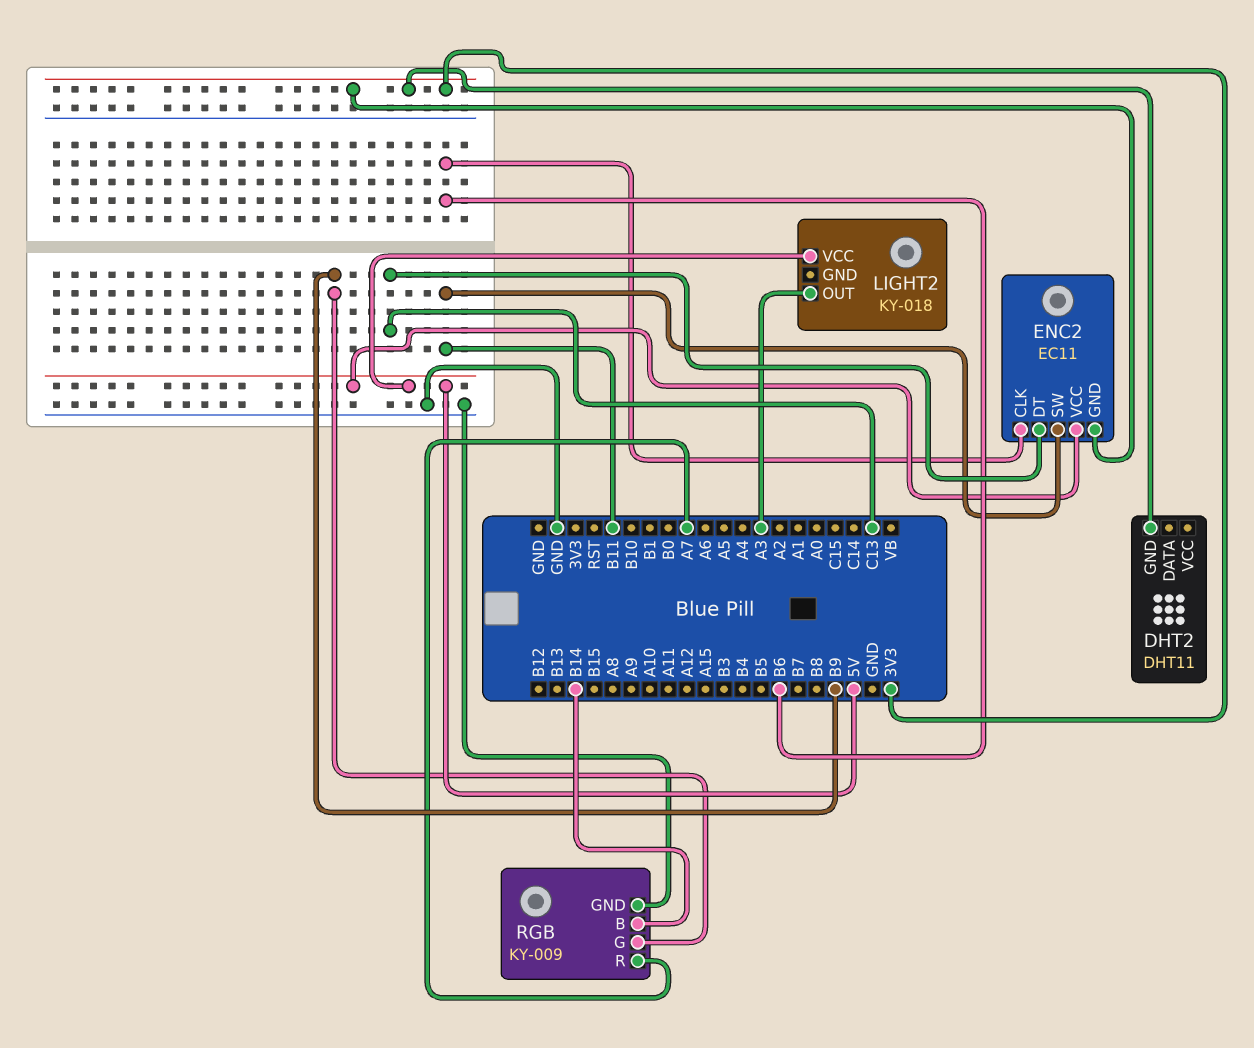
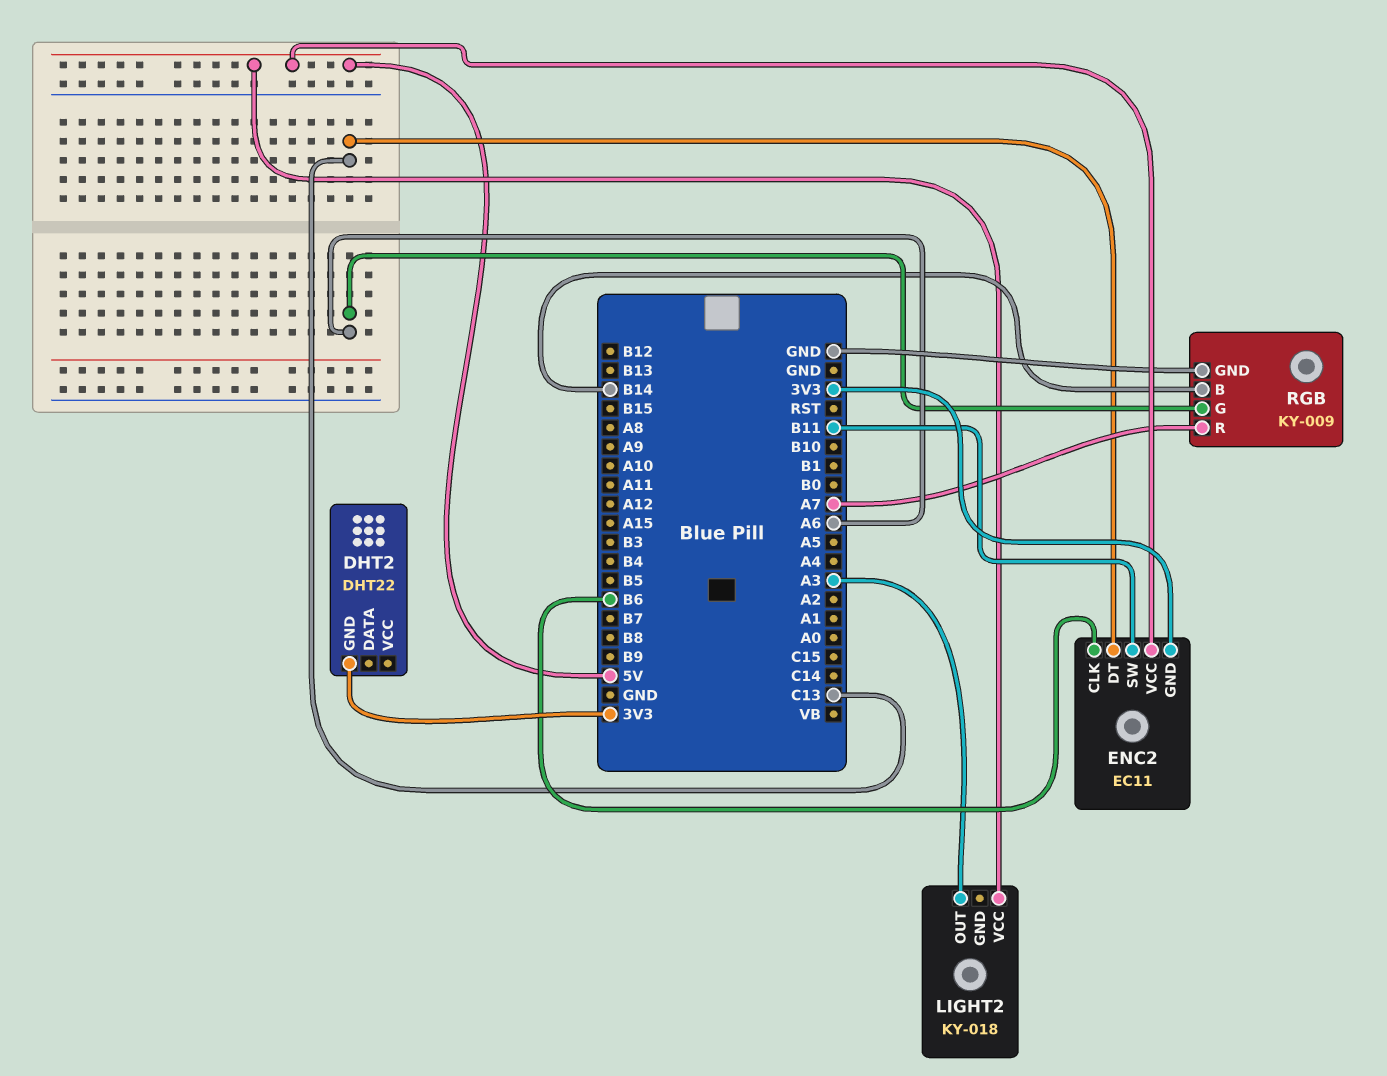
DHT2: DHT11 -> DHT22
RGB pin G: B9 -> A6

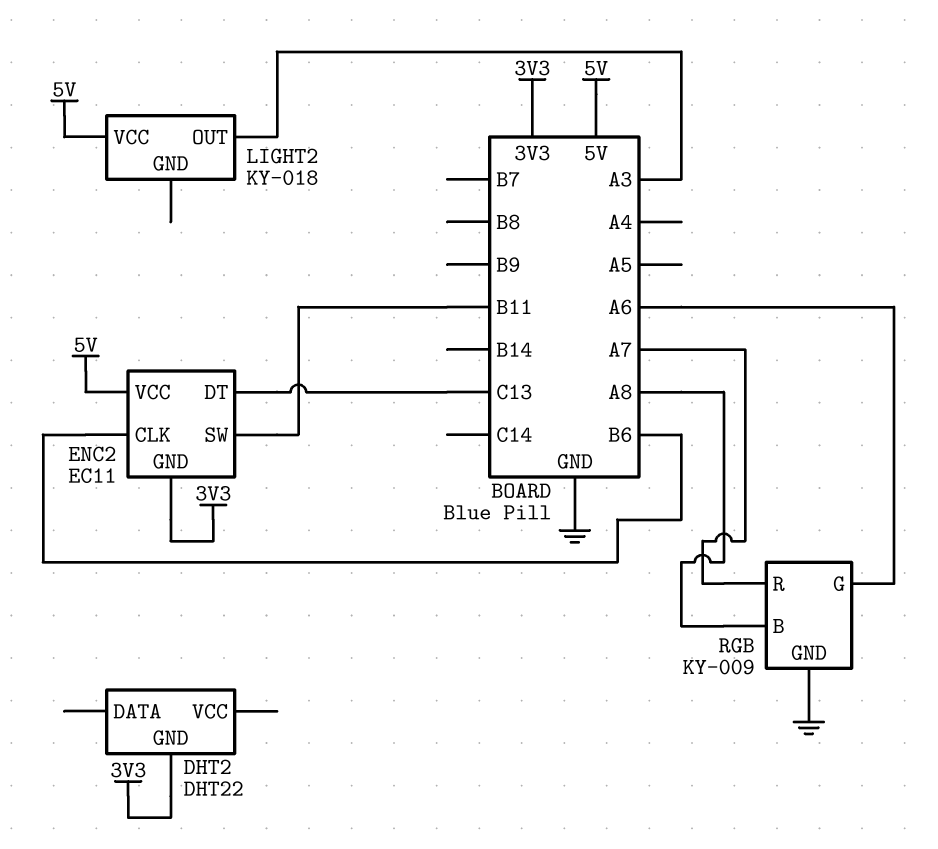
RGB pin B: B14 -> A8

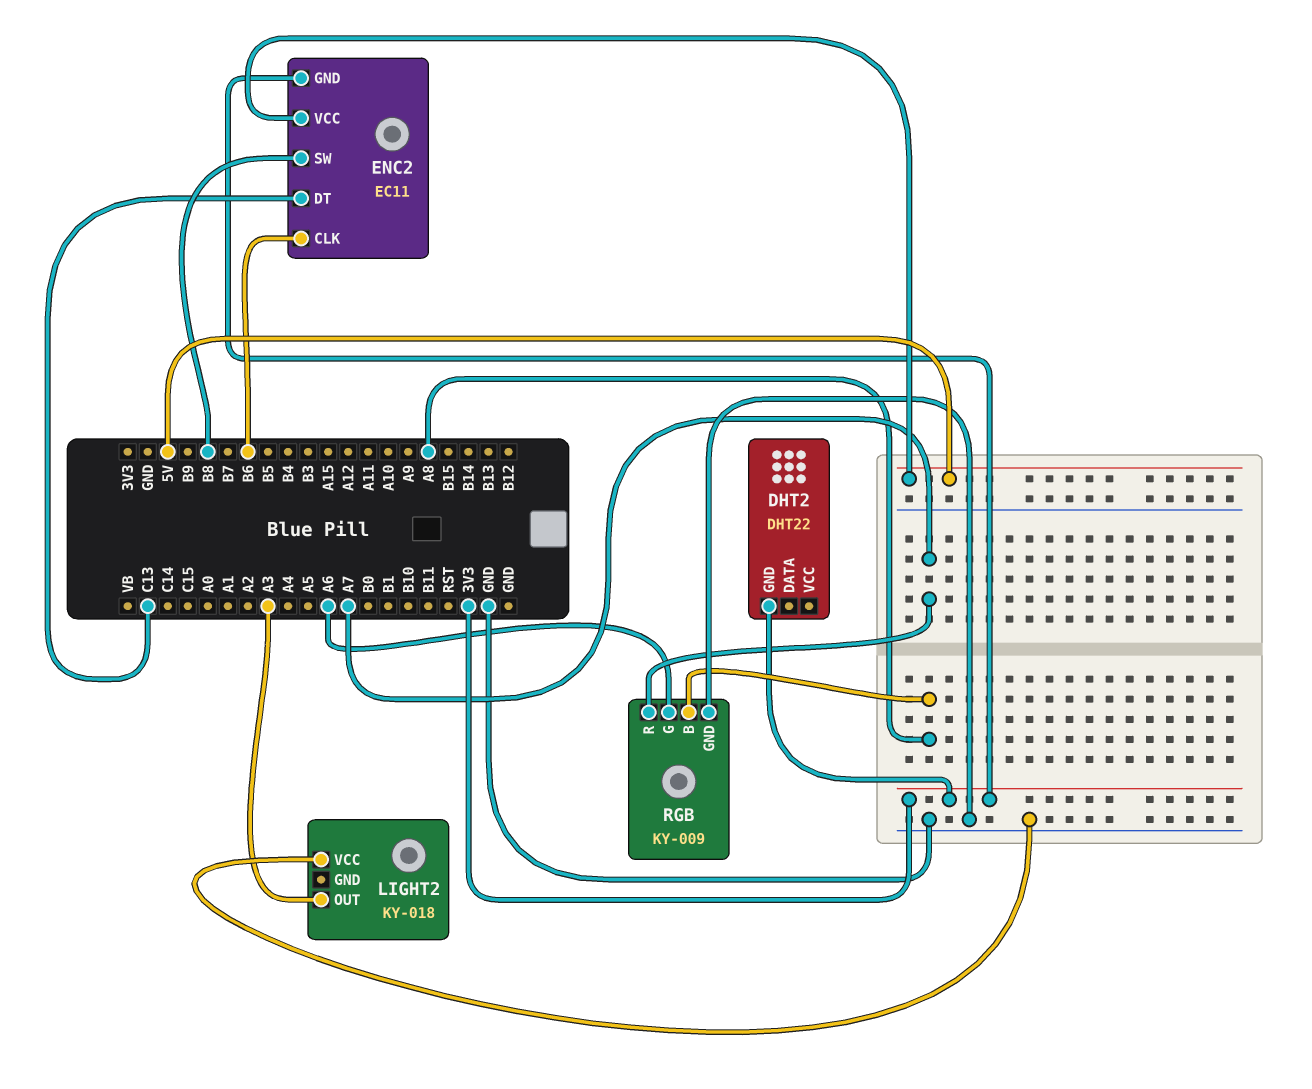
ENC2 pin SW: B11 -> B8
LIGHT2 pin VCC: 5V -> GND

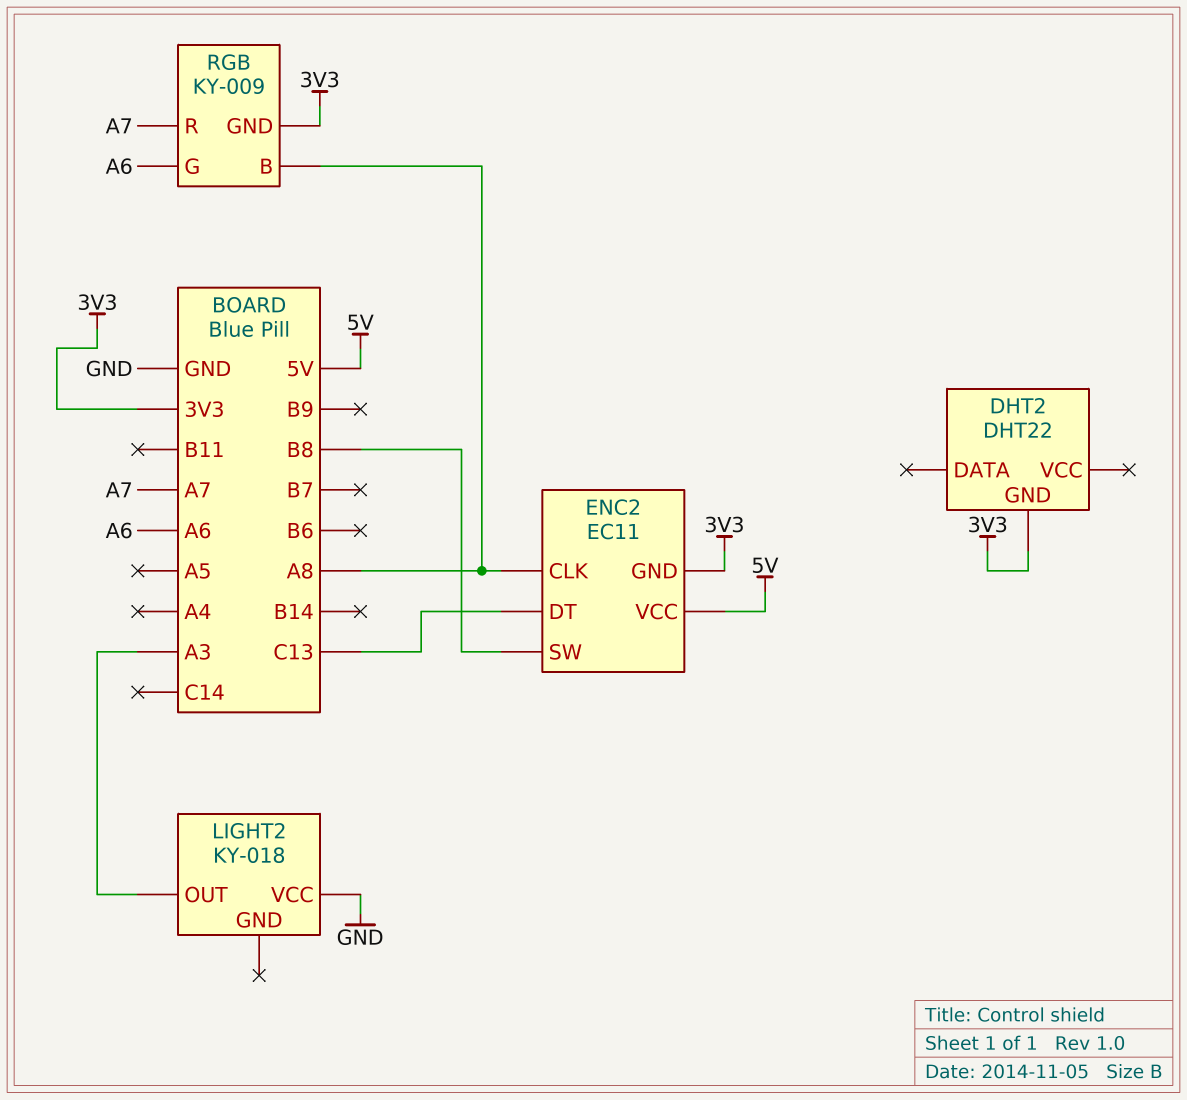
ENC2 pin CLK: B6 -> A8
RGB pin GND: GND -> 3V3

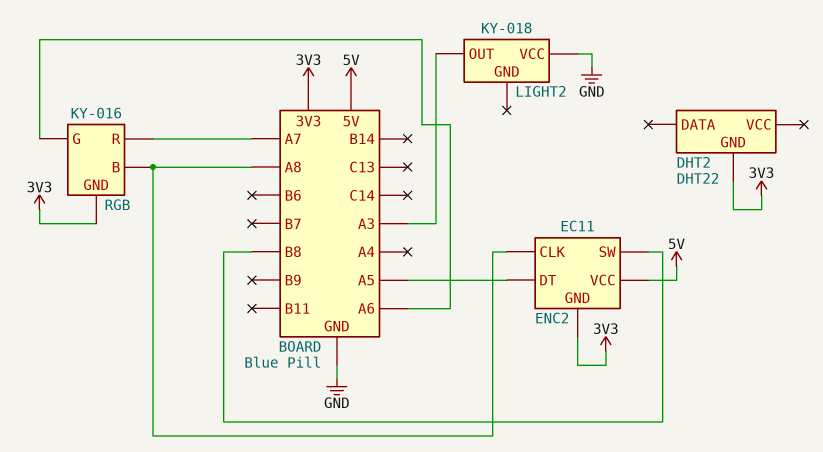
ENC2 pin DT: C13 -> A5
RGB: KY-009 -> KY-016

